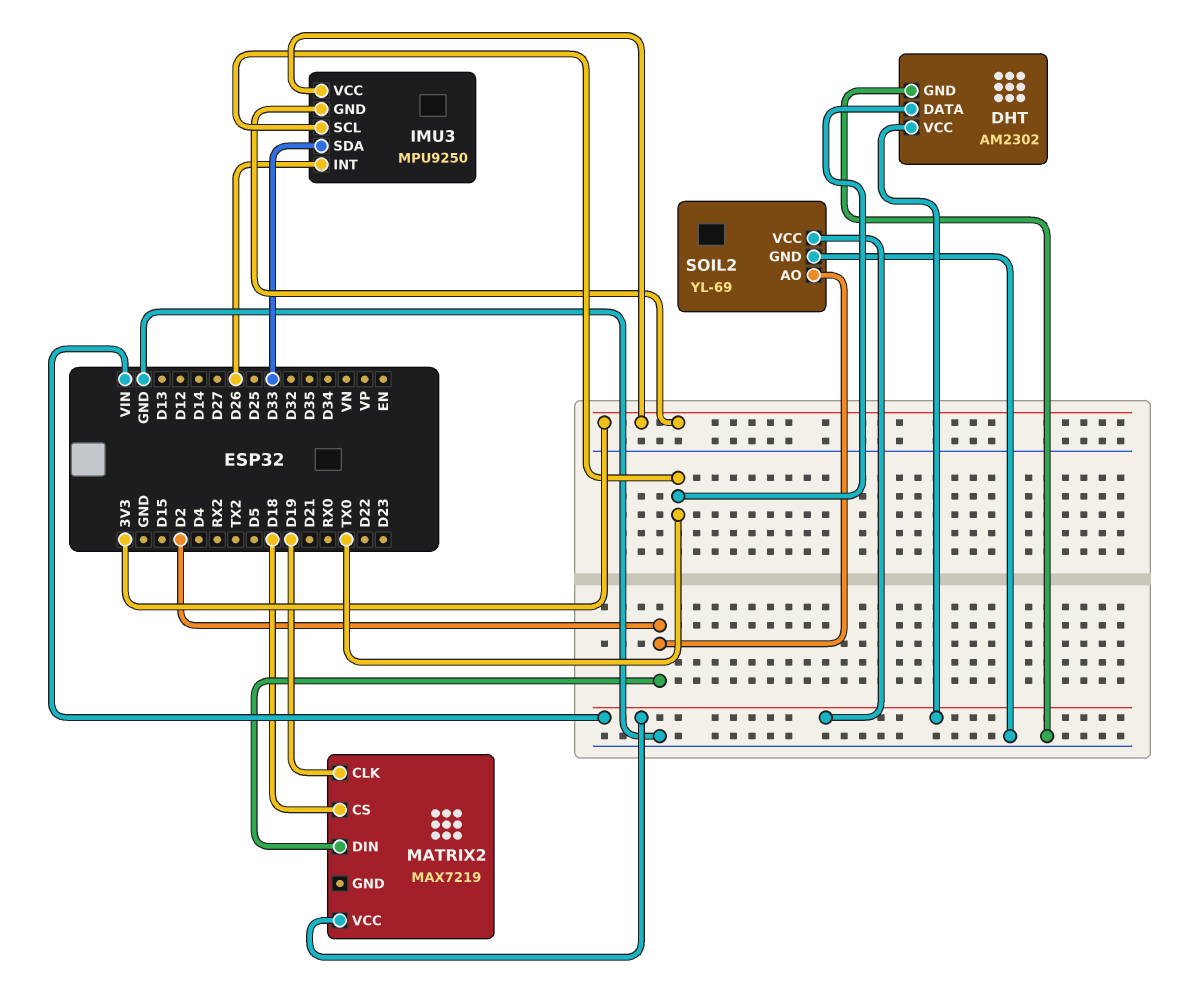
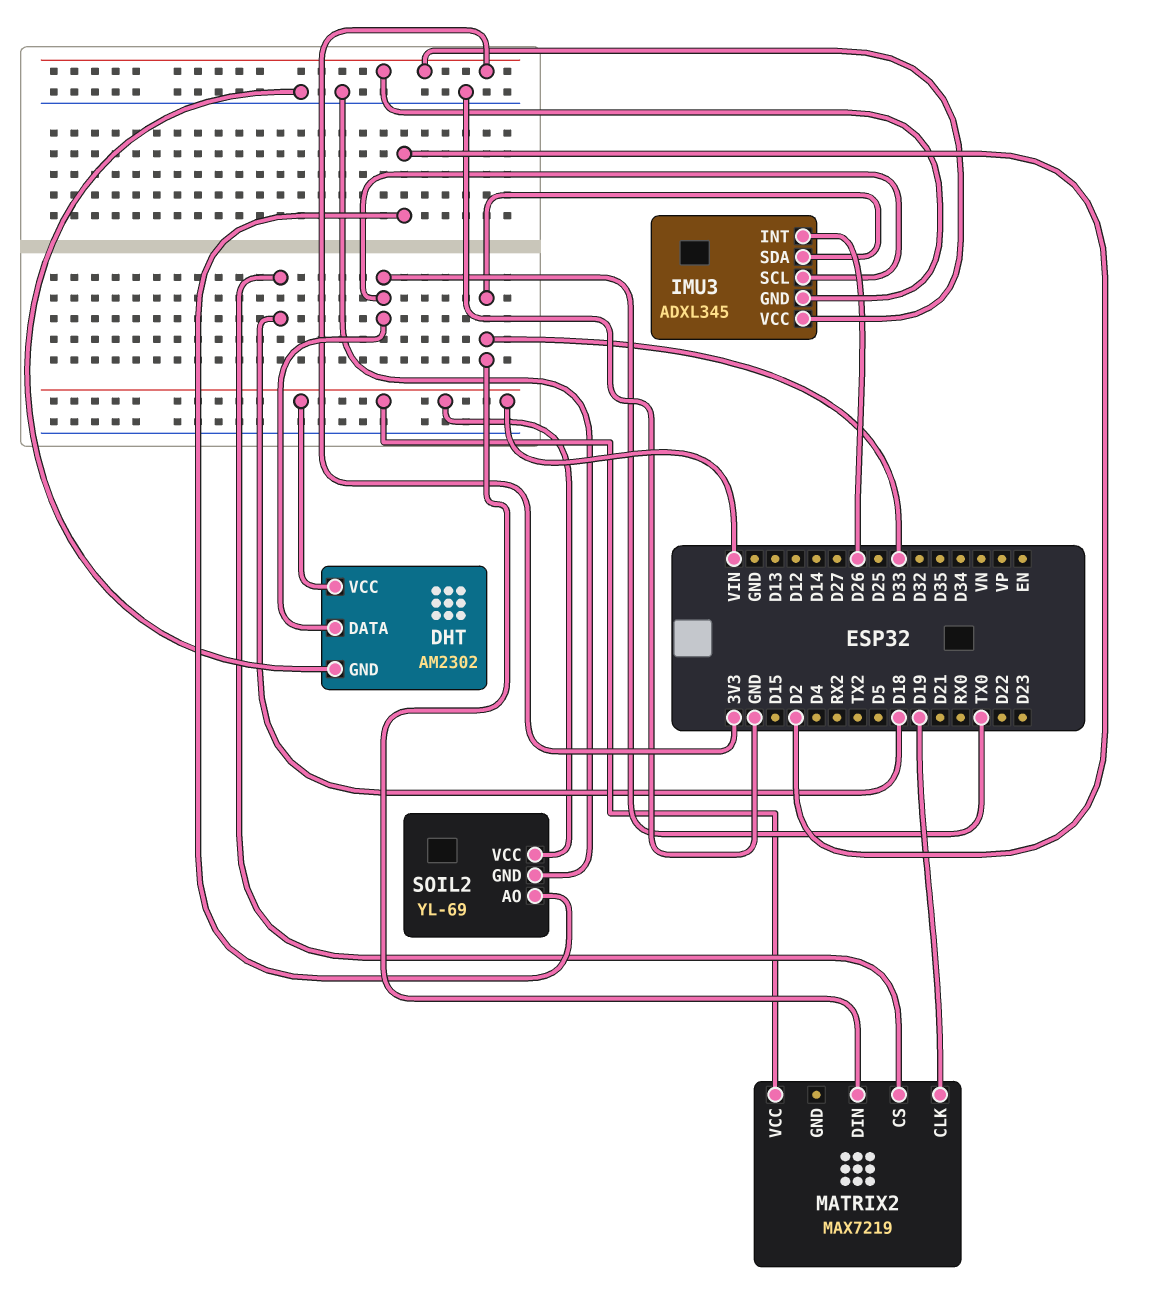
IMU3: MPU9250 -> ADXL345
MATRIX2 pin DIN: D2 -> D33

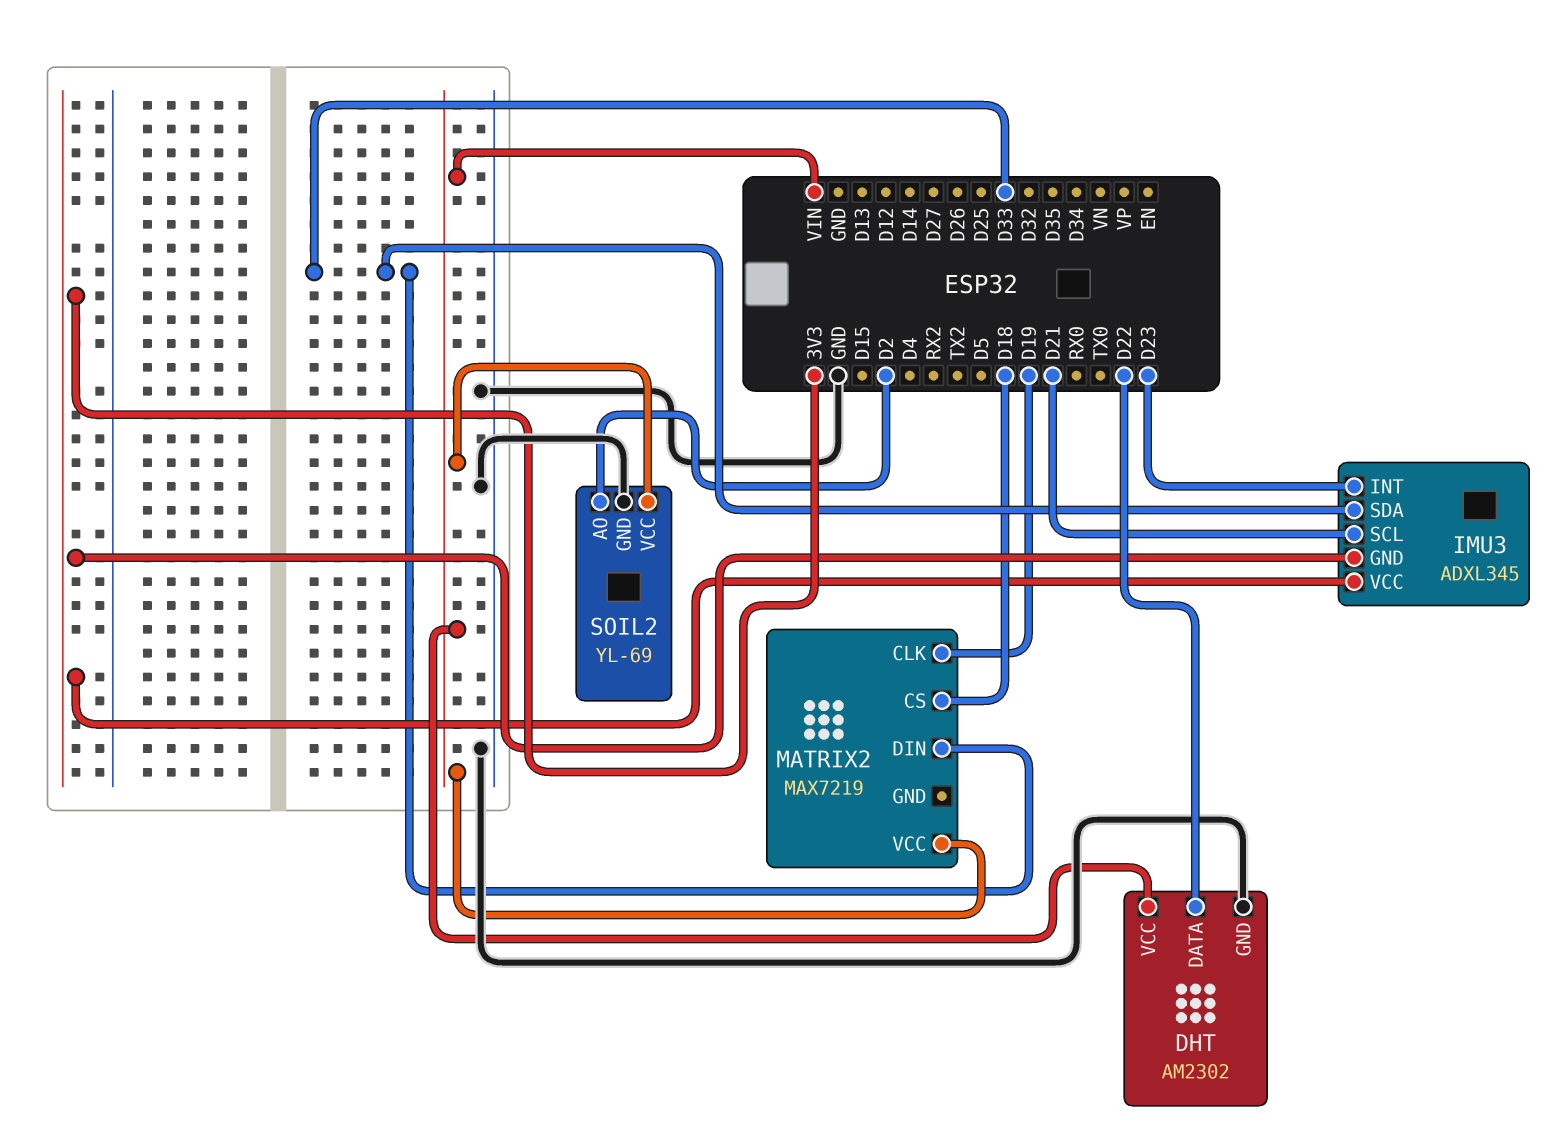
DHT pin DATA: TX0 -> D22
IMU3 pin INT: D26 -> D23
IMU3 pin SCL: TX0 -> D21

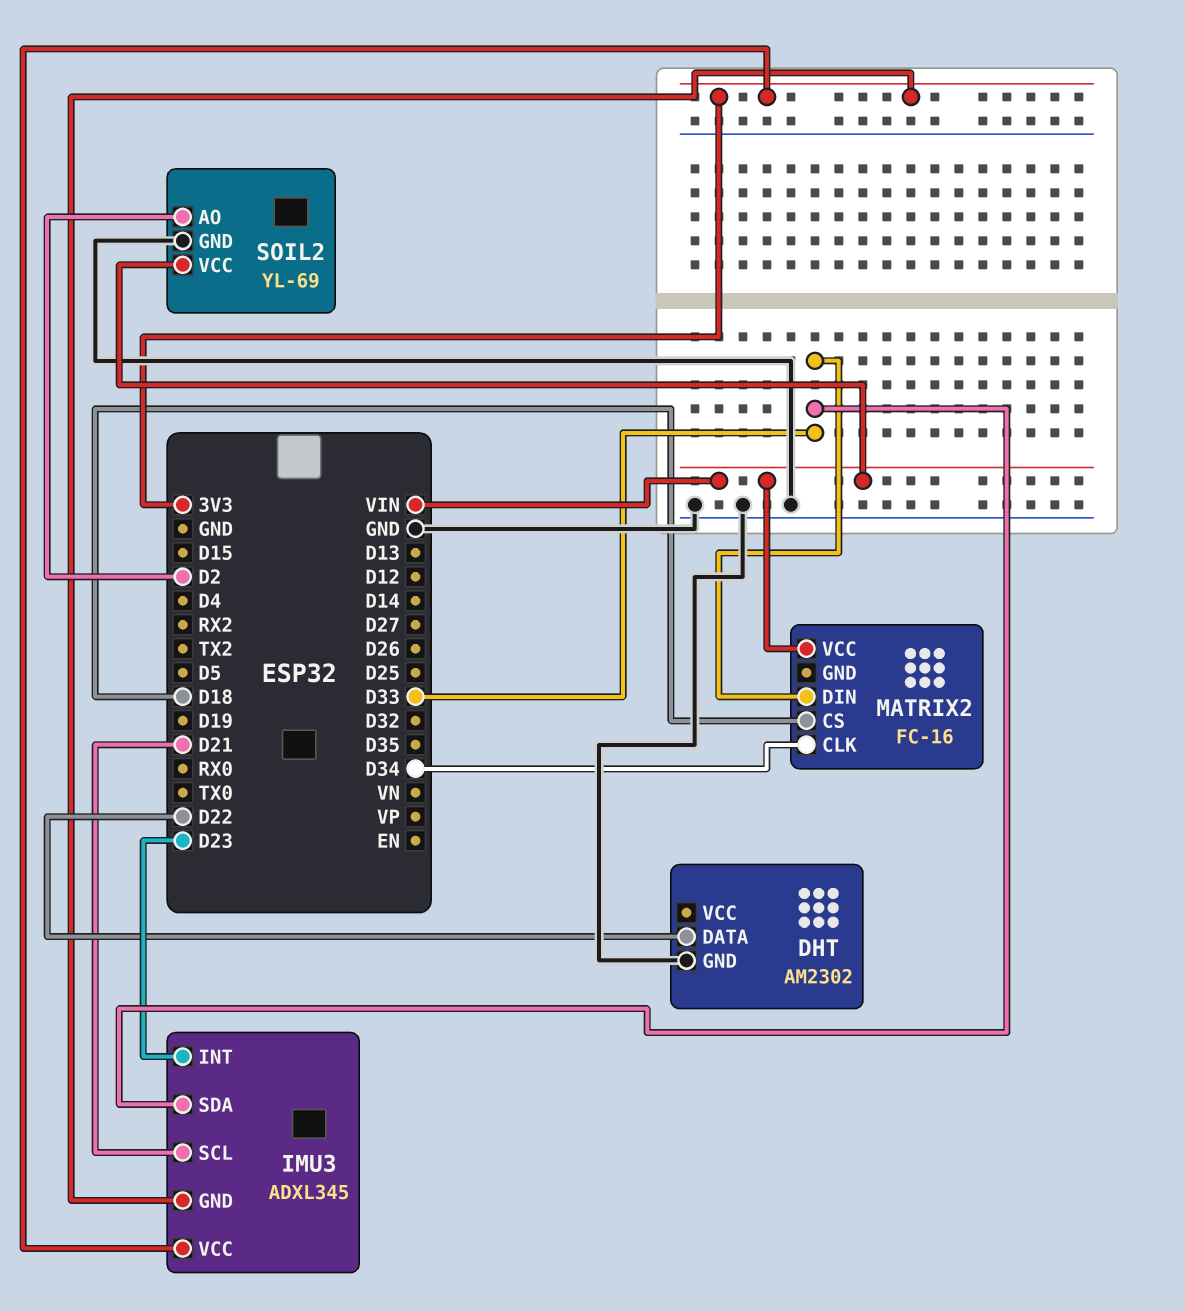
DHT pin VCC: VIN -> none
MATRIX2: MAX7219 -> FC-16
MATRIX2 pin CLK: D19 -> D34

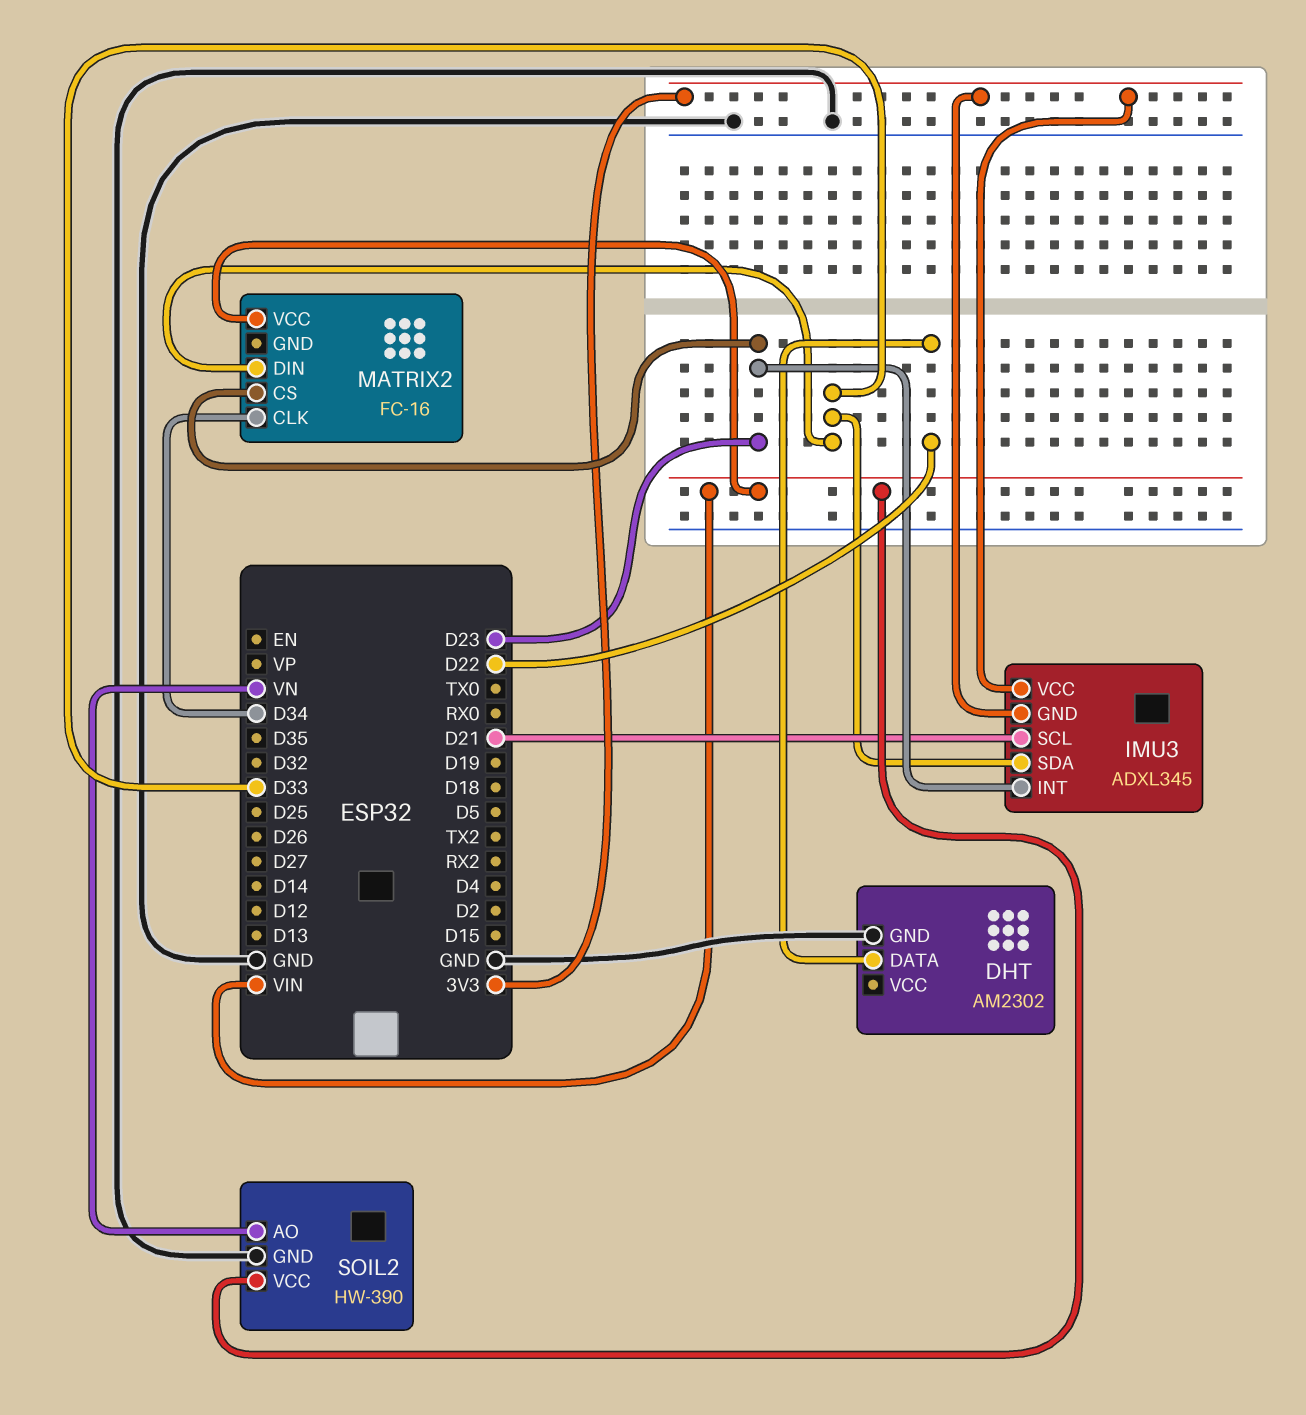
MATRIX2 pin CS: D18 -> D23
SOIL2: YL-69 -> HW-390
SOIL2 pin AO: D2 -> VN

